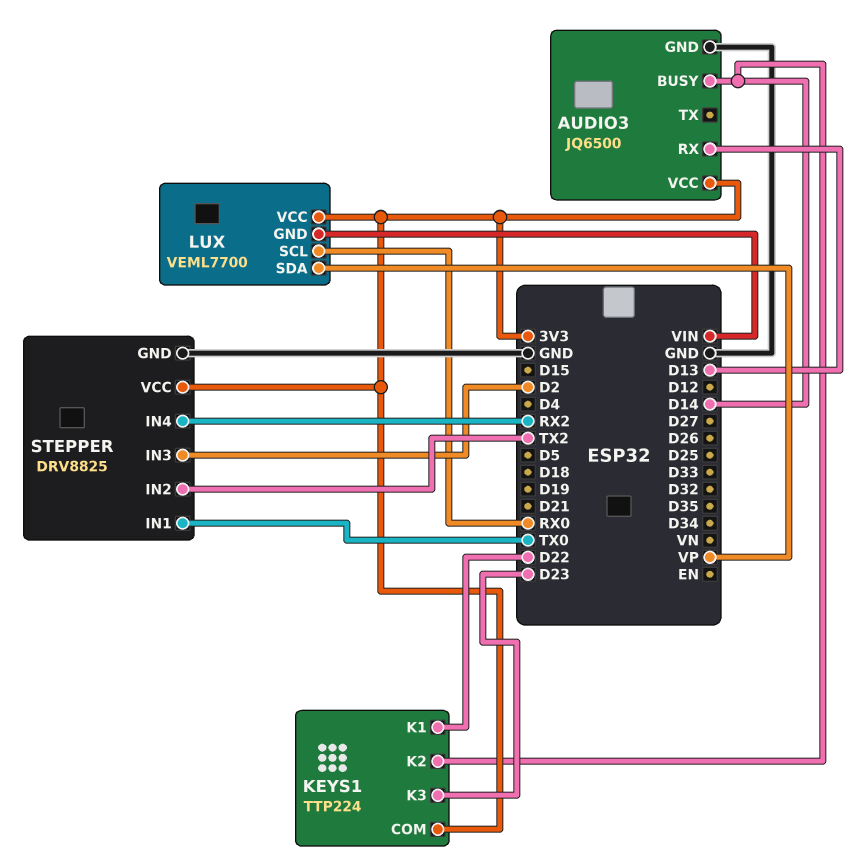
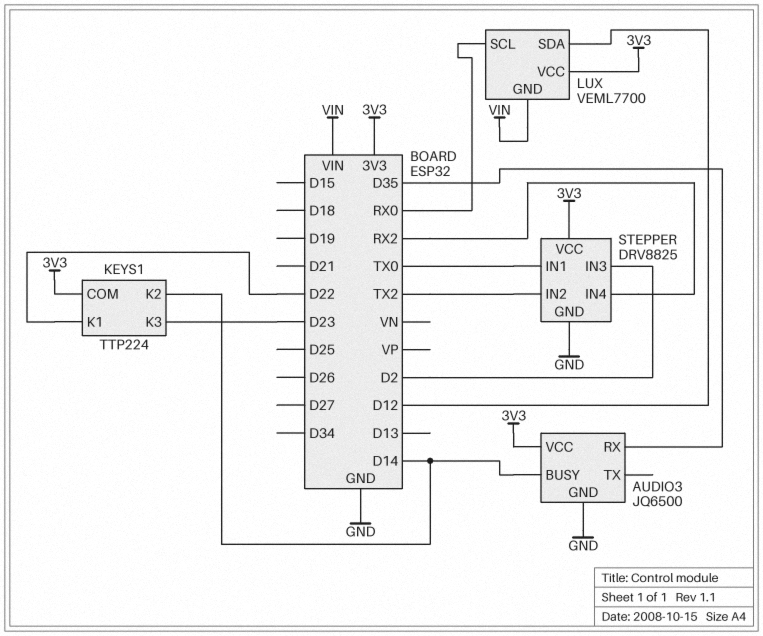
AUDIO3 pin RX: D13 -> D35
LUX pin SDA: VP -> D12

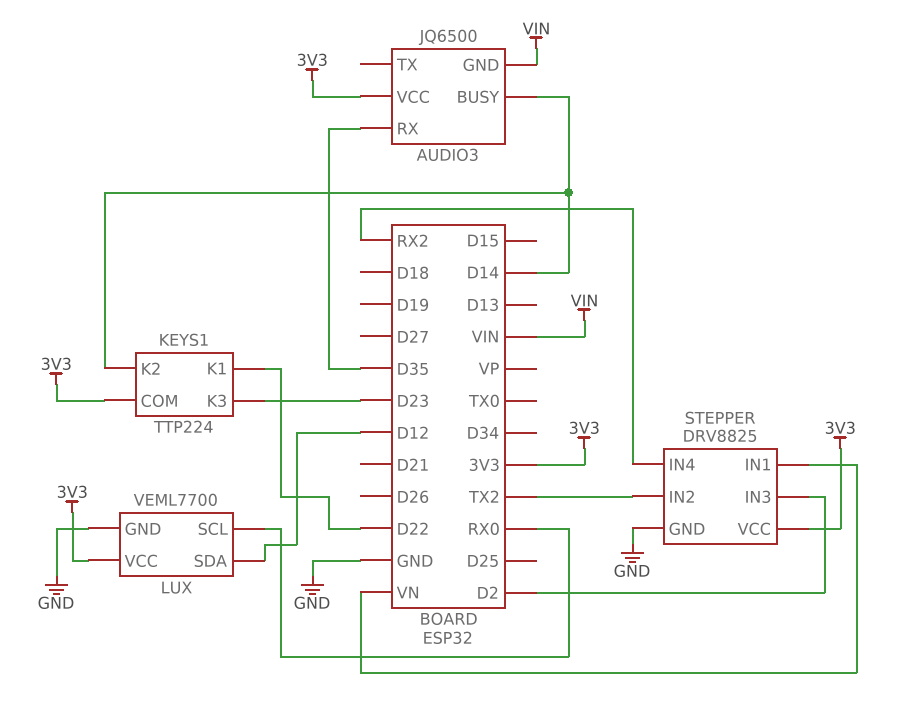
AUDIO3 pin GND: GND -> VIN
LUX pin GND: VIN -> GND
STEPPER pin IN1: TX0 -> VN

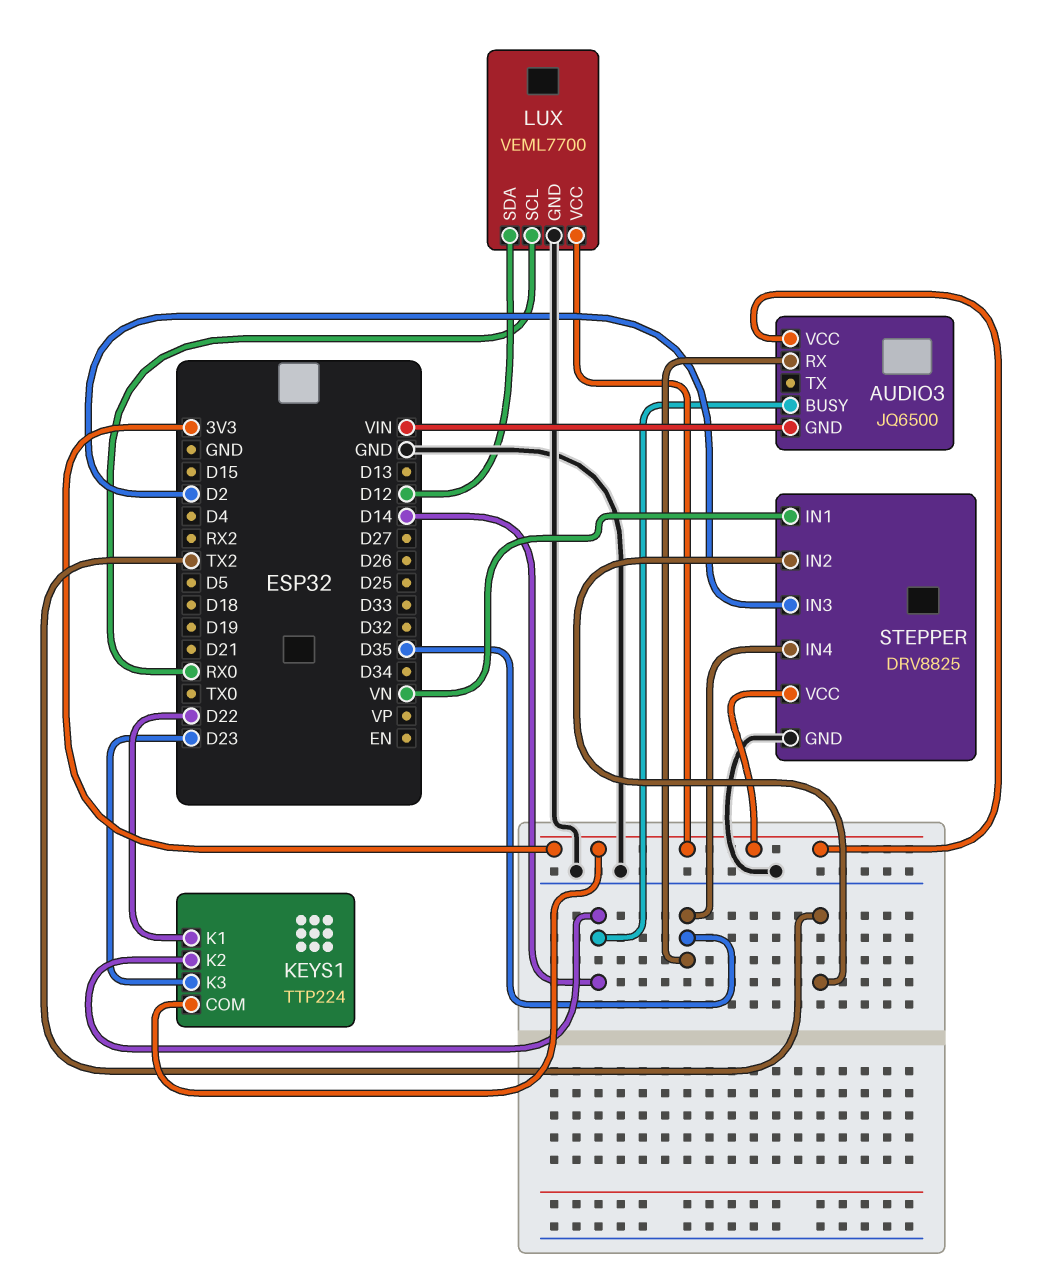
STEPPER pin IN4: RX2 -> D35

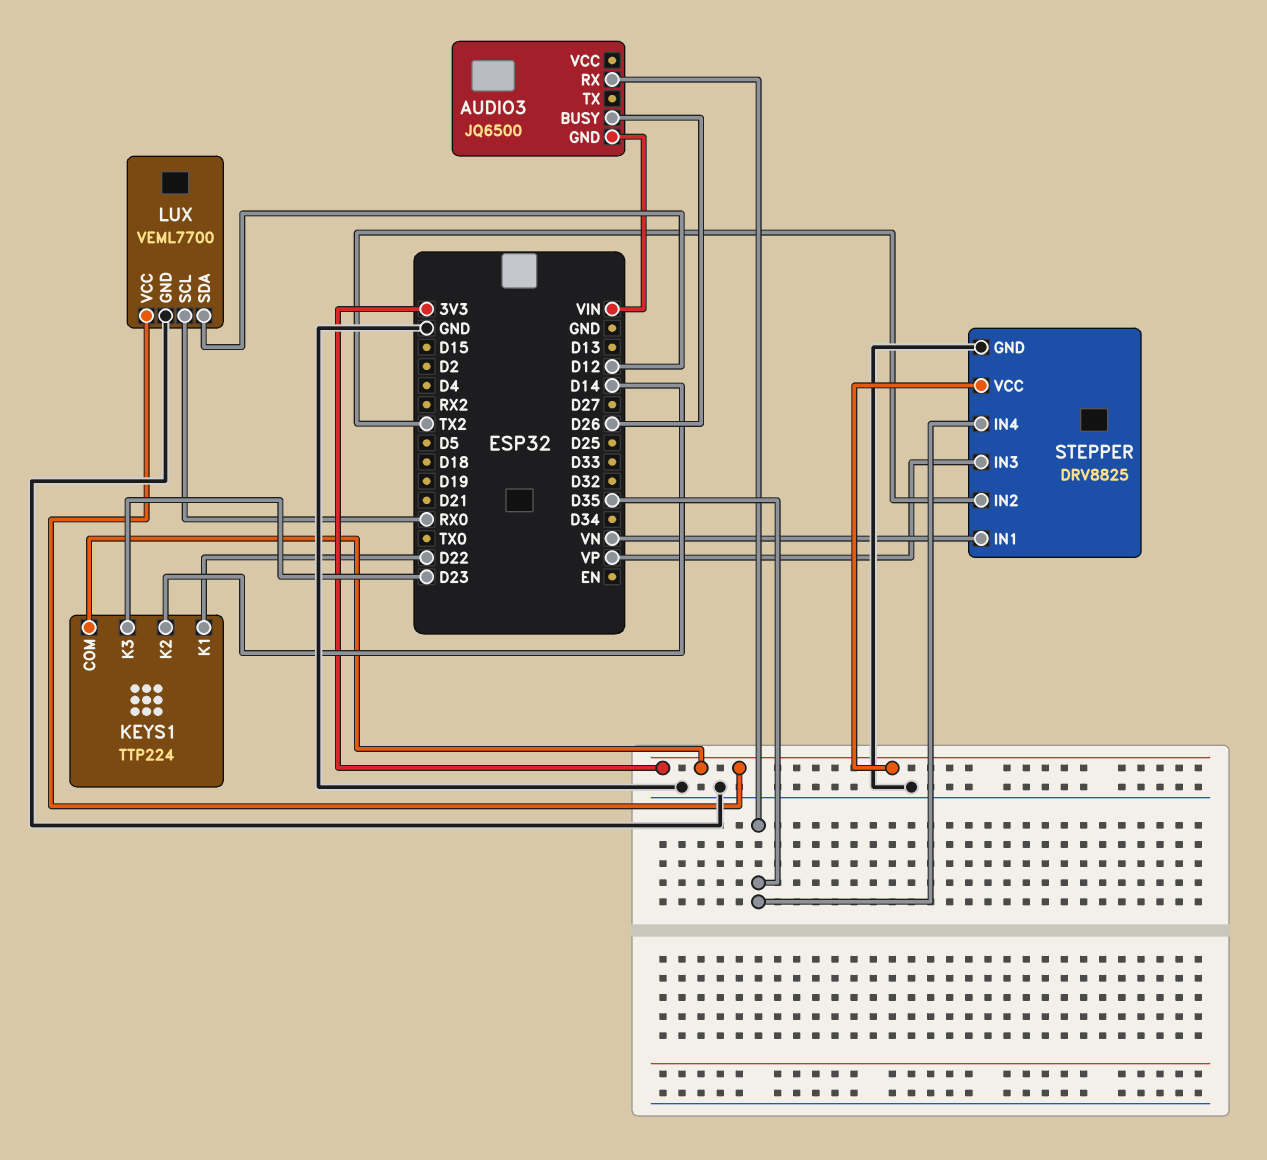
AUDIO3 pin BUSY: D14 -> D26
AUDIO3 pin VCC: 3V3 -> none
STEPPER pin IN3: D2 -> VP

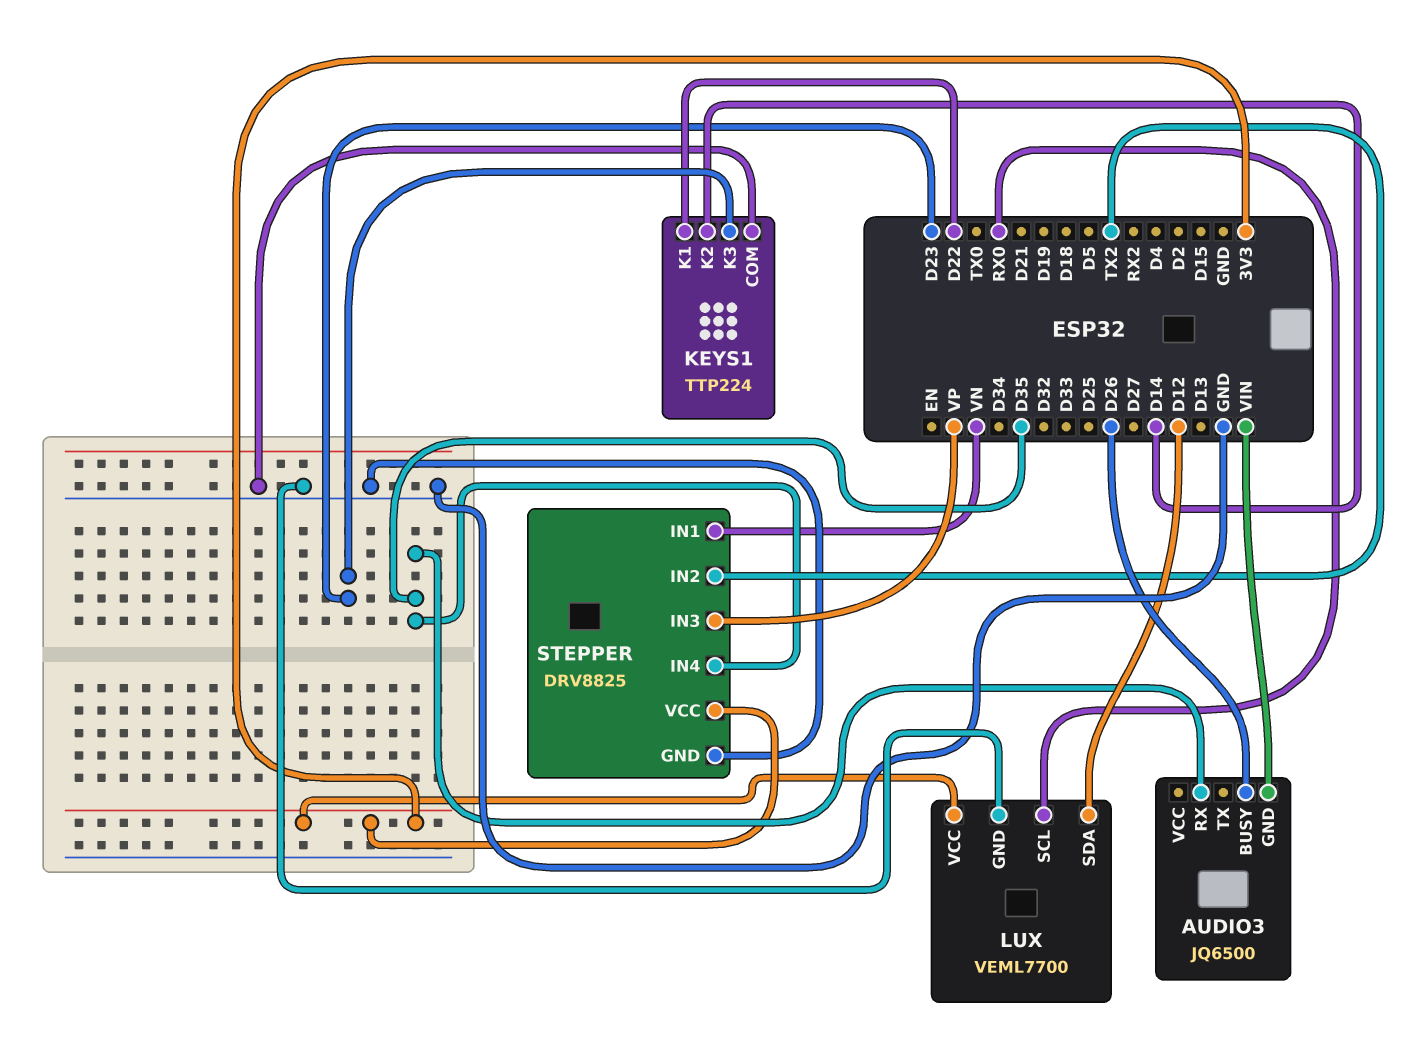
KEYS1 pin COM: 3V3 -> GND

